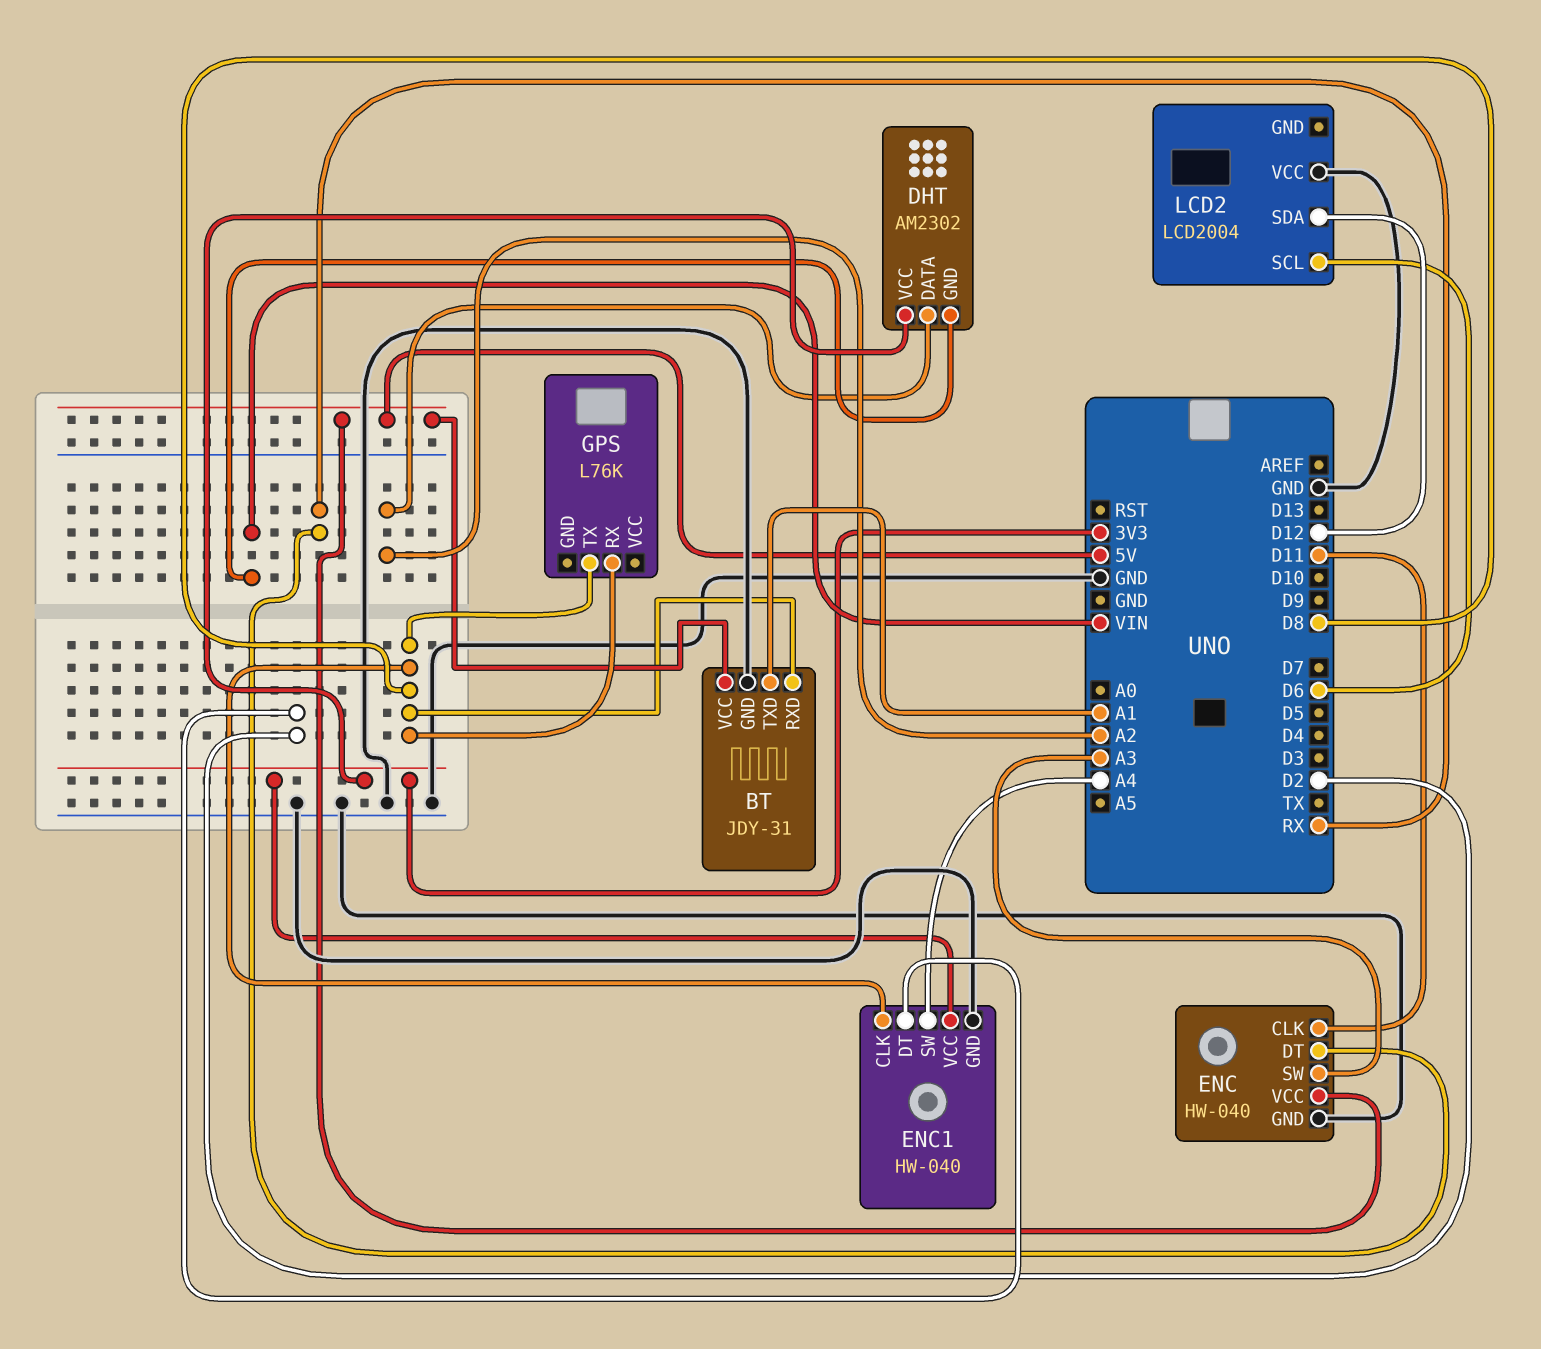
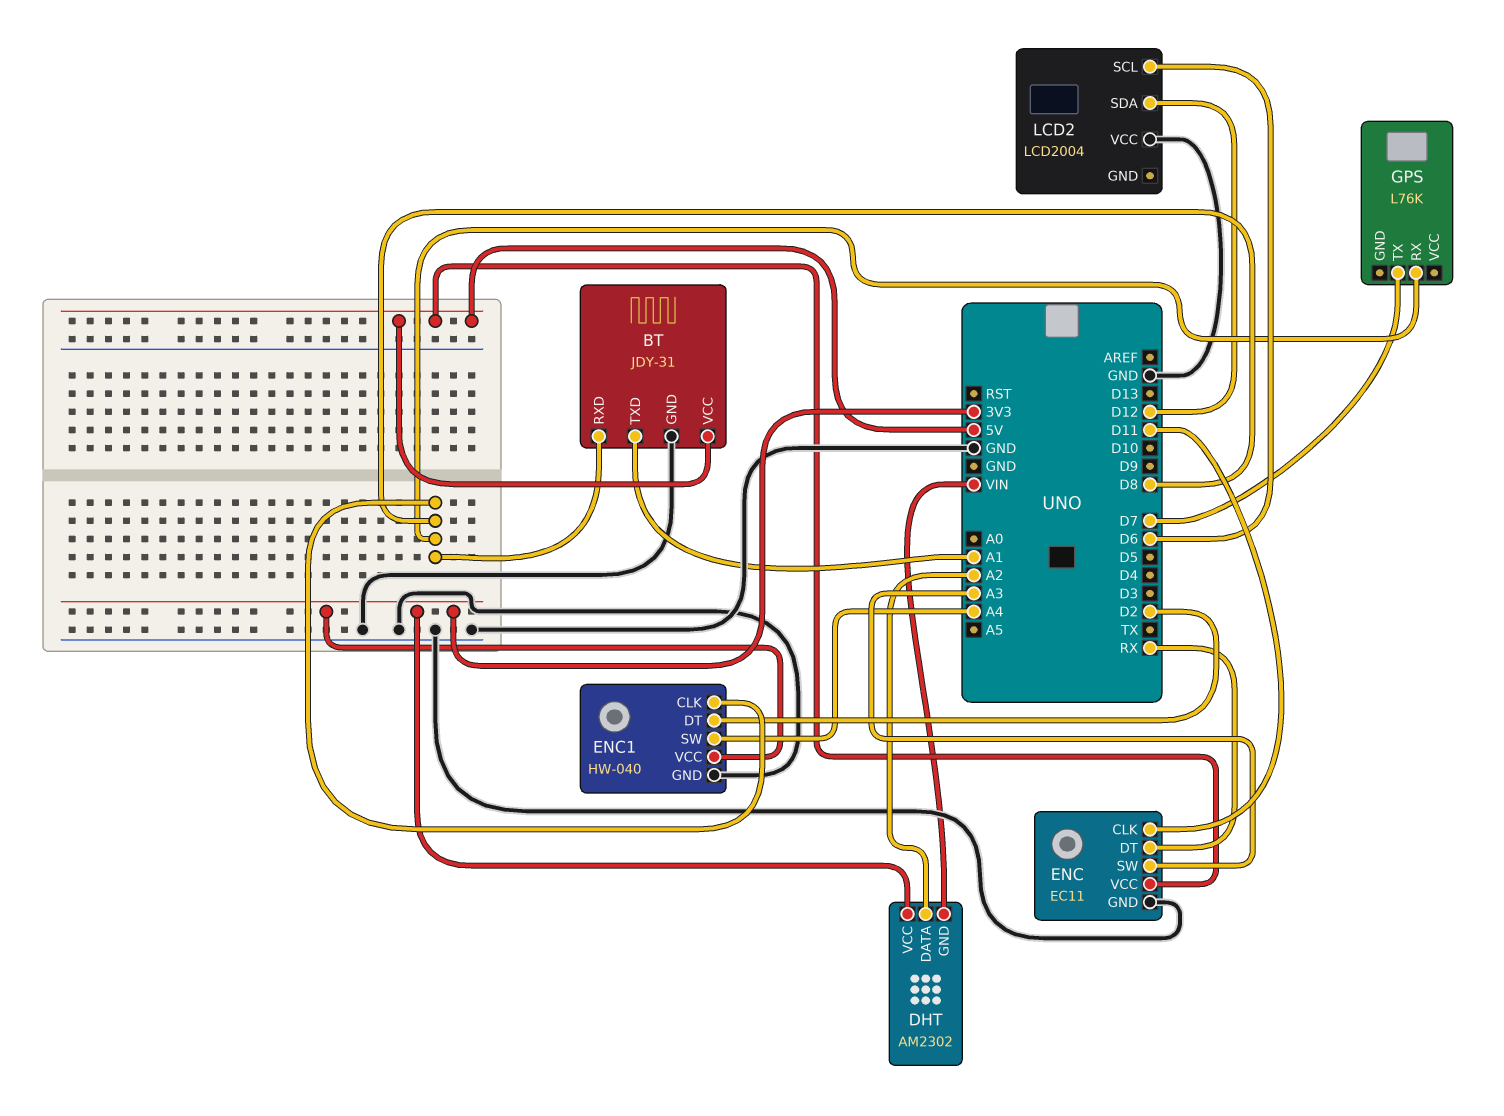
ENC: HW-040 -> EC11
GPS pin TX: D8 -> D7

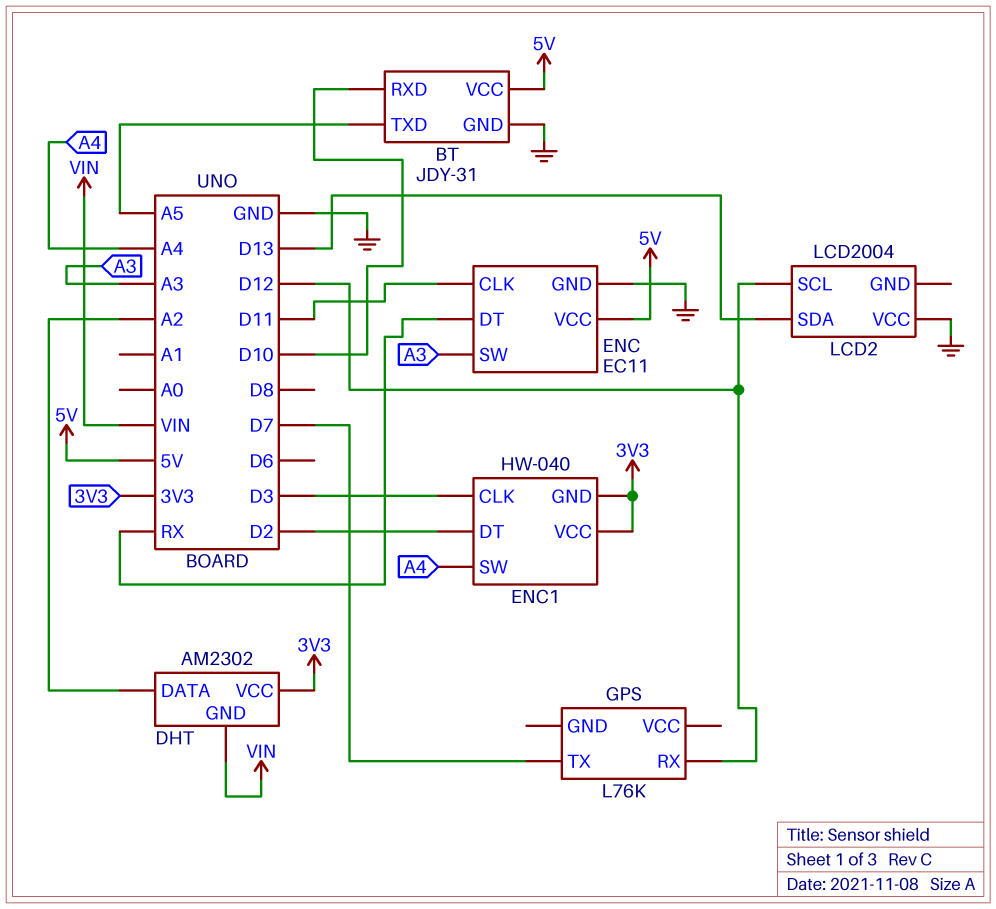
BT pin RXD: D8 -> D10
BT pin TXD: A1 -> A5
ENC1 pin CLK: D8 -> D3
ENC1 pin GND: GND -> 3V3
GPS pin RX: D8 -> D12
LCD2 pin SCL: D6 -> D12
LCD2 pin SDA: D12 -> D13

